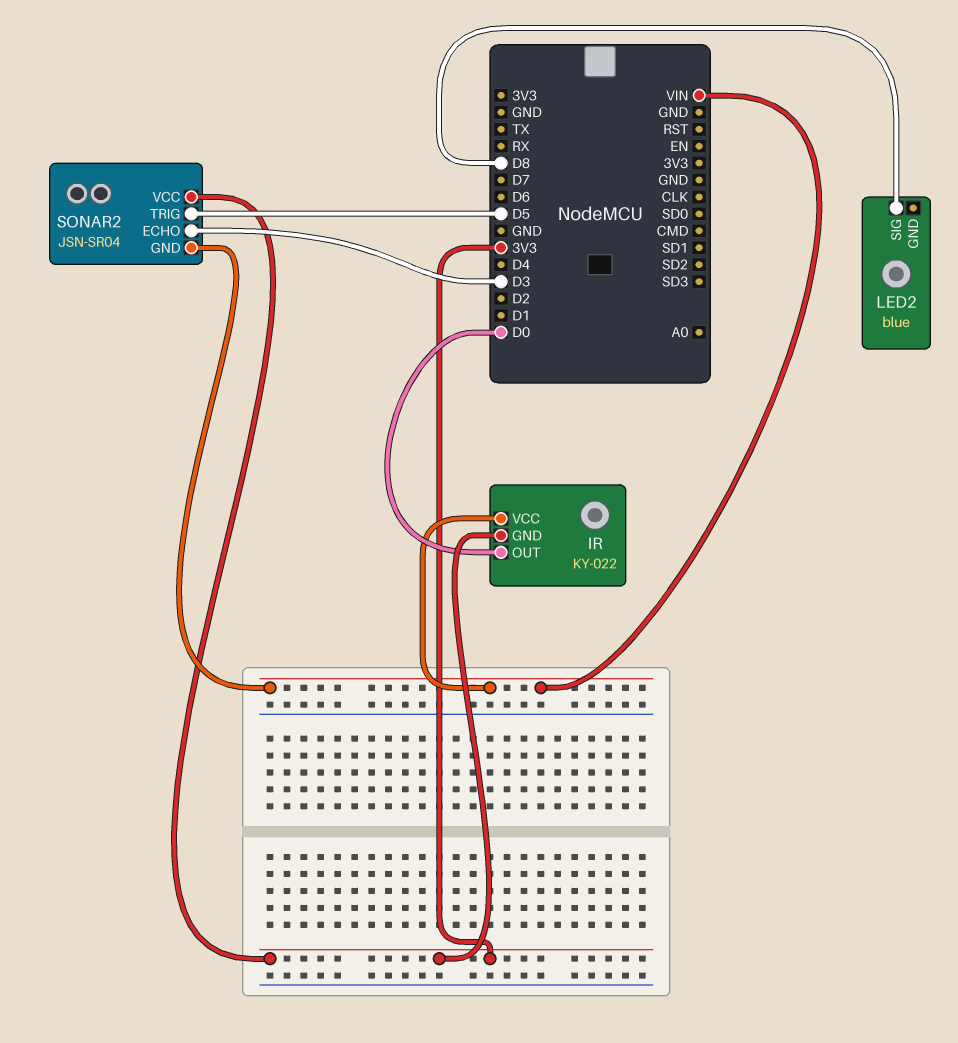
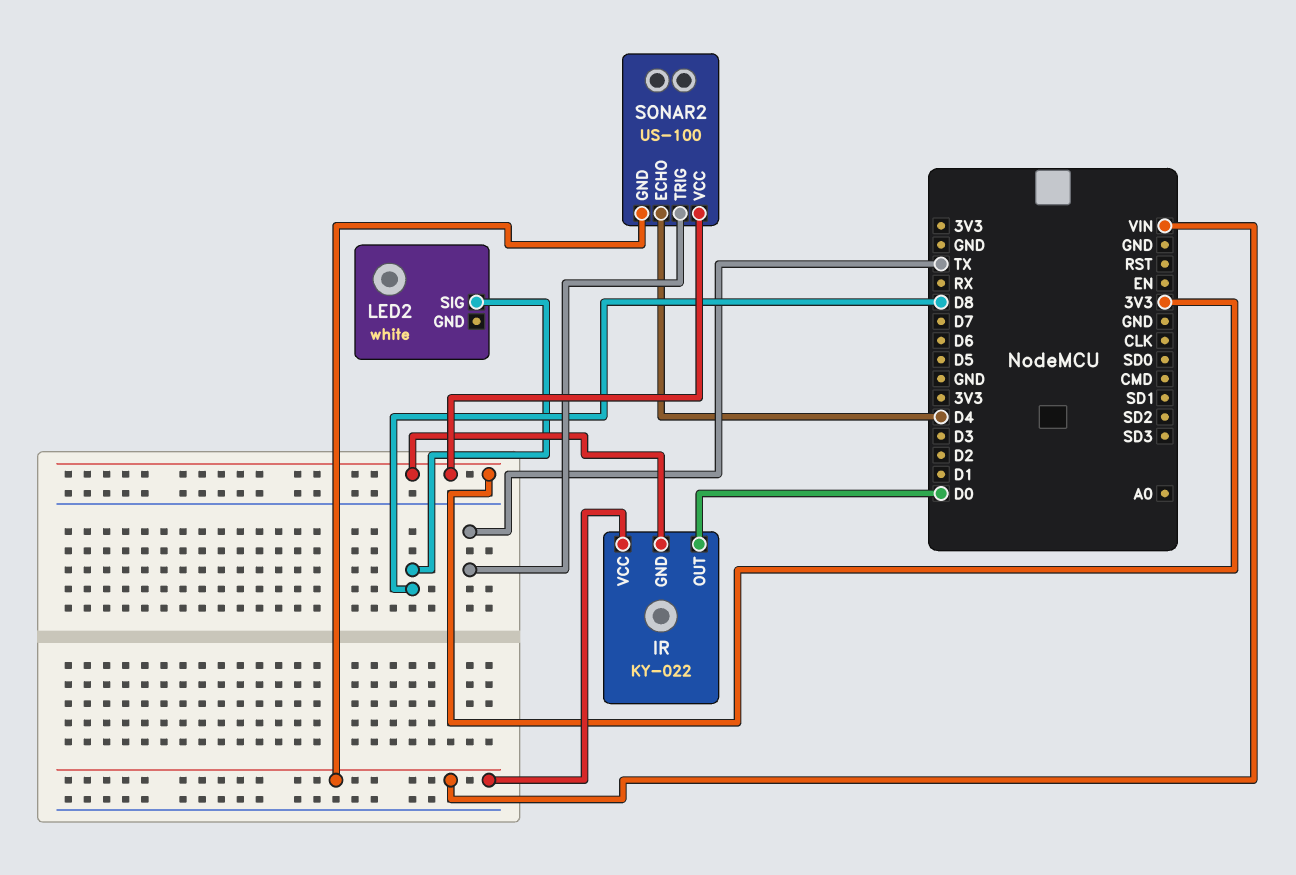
LED2: blue -> white
SONAR2: JSN-SR04 -> US-100
SONAR2 pin ECHO: D3 -> D4
SONAR2 pin TRIG: D5 -> TX

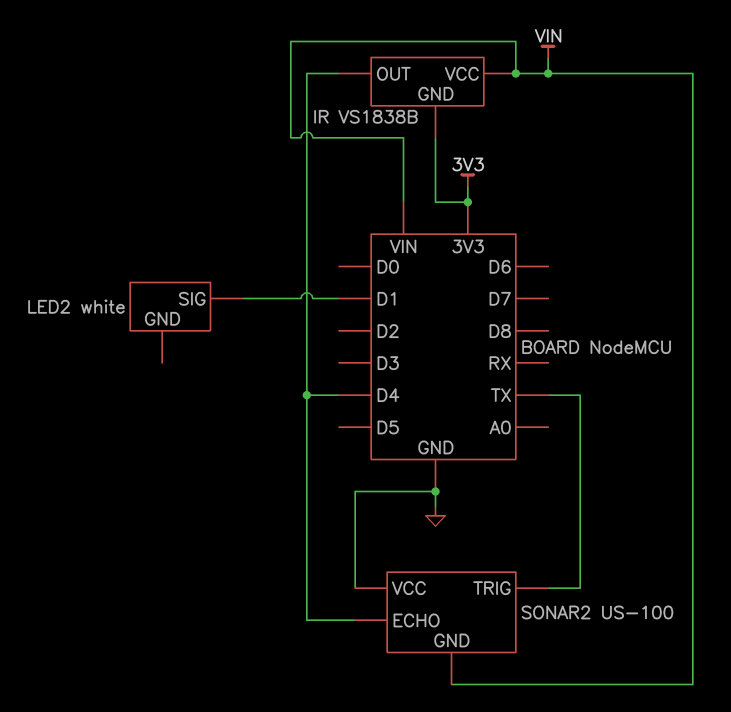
IR: KY-022 -> VS1838B
IR pin OUT: D0 -> D4
LED2 pin SIG: D8 -> D1
SONAR2 pin VCC: 3V3 -> GND

